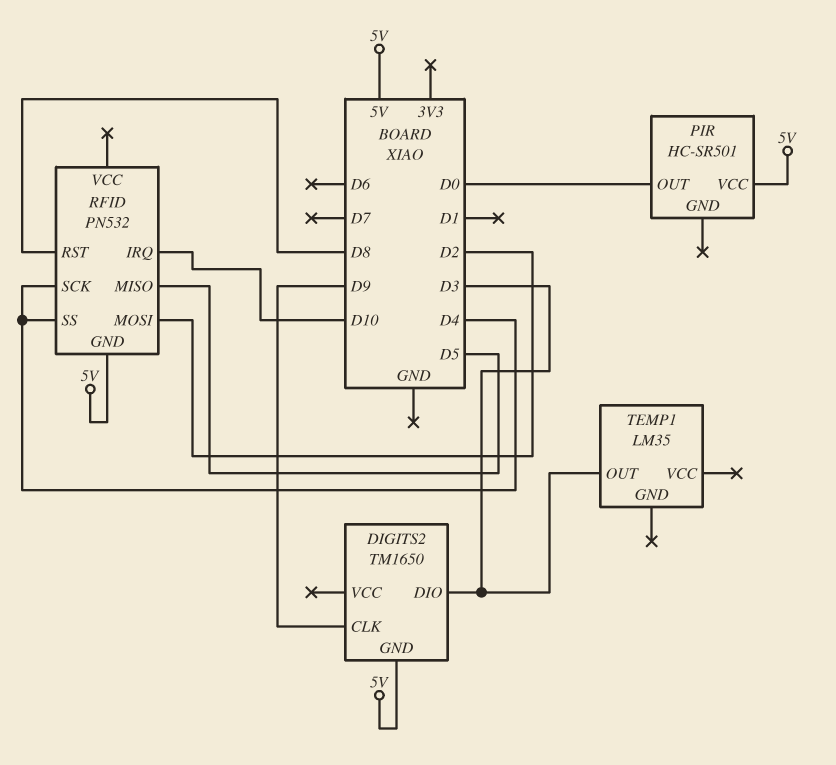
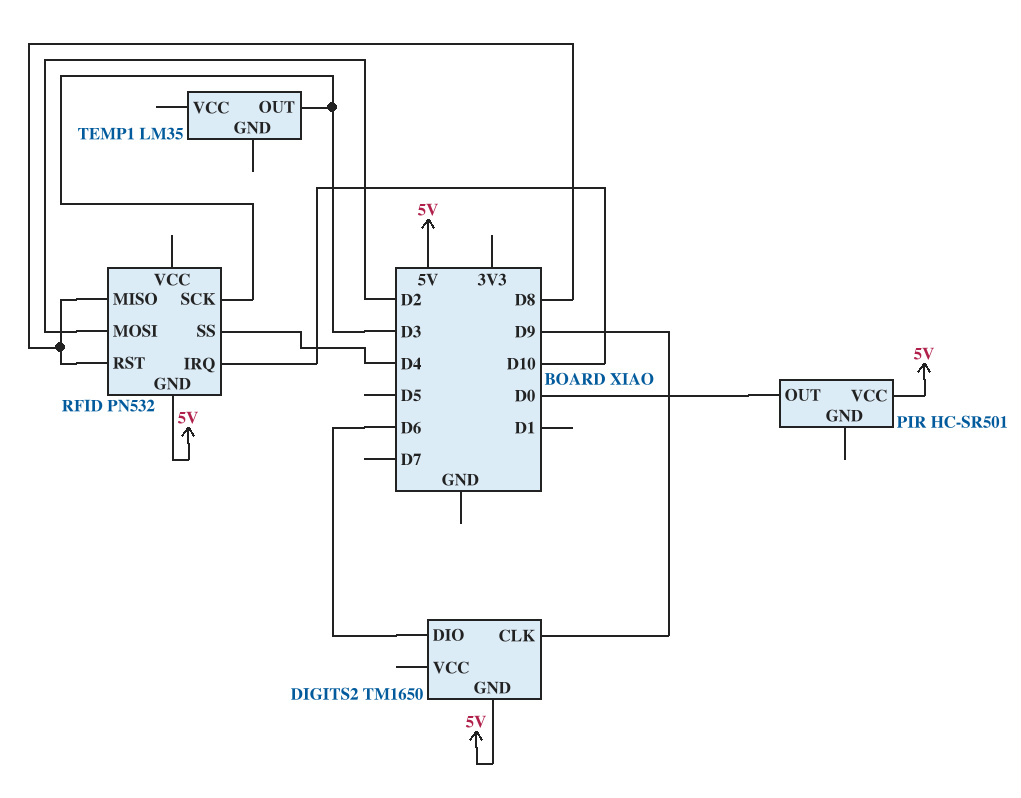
DIGITS2 pin DIO: D3 -> D6
RFID pin MISO: D5 -> D8
RFID pin SCK: D4 -> D3

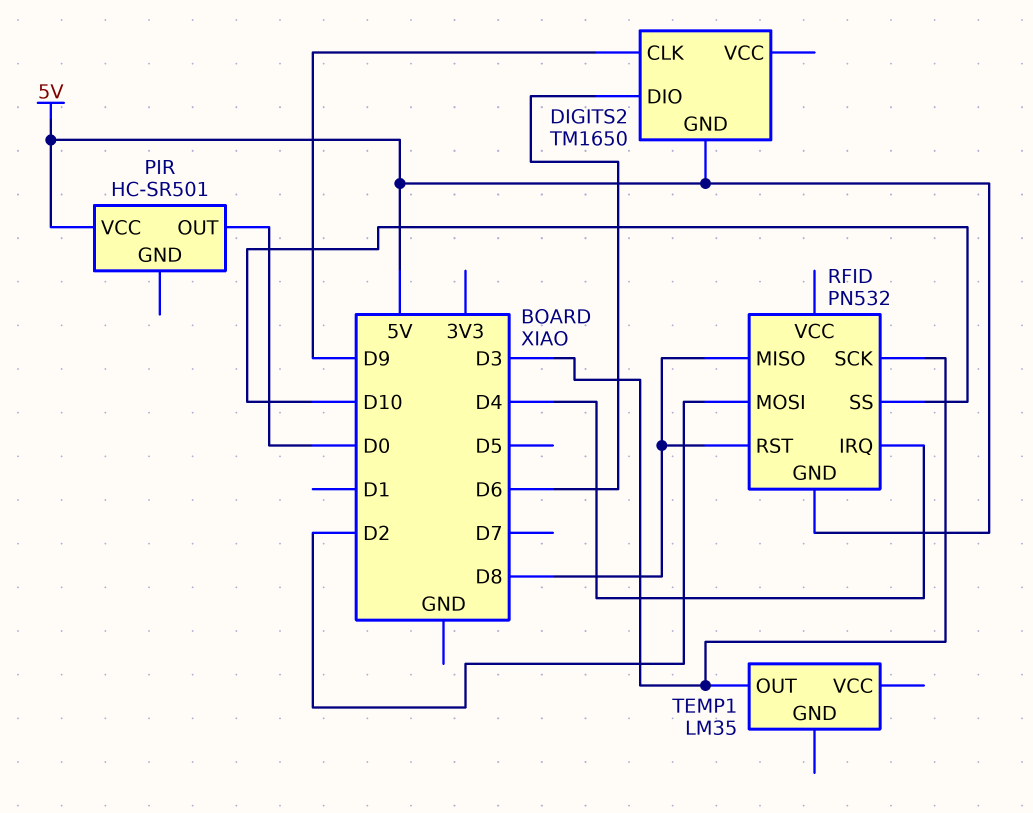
RFID pin IRQ: D10 -> D4
RFID pin SS: D4 -> D10

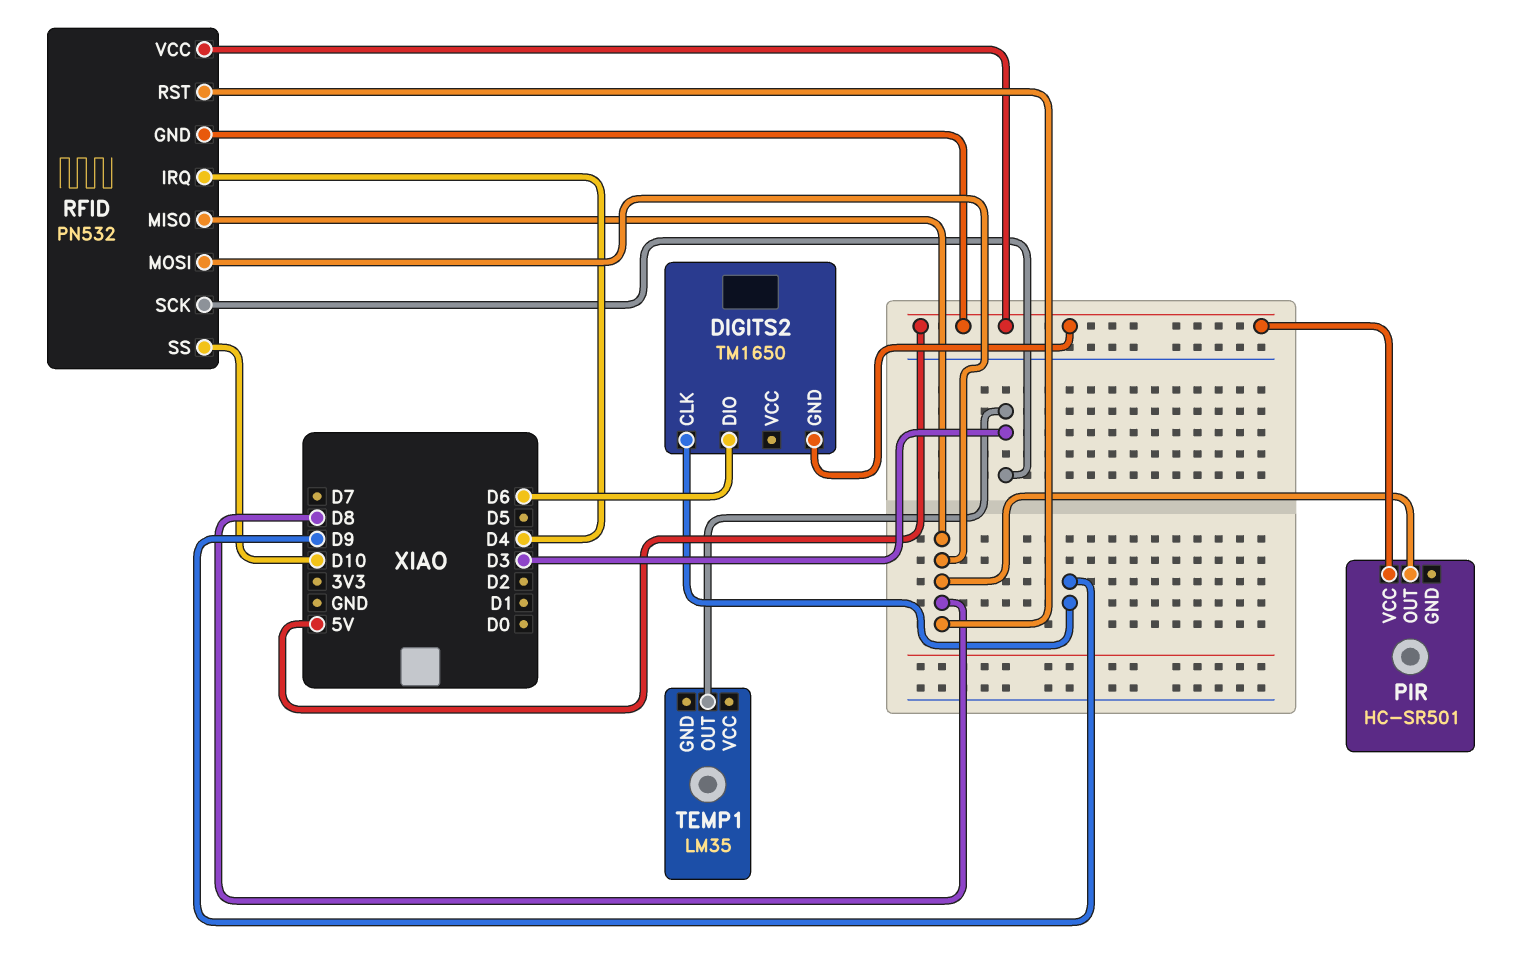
PIR pin OUT: D0 -> D8
RFID pin MOSI: D2 -> D8
RFID pin VCC: none -> 5V

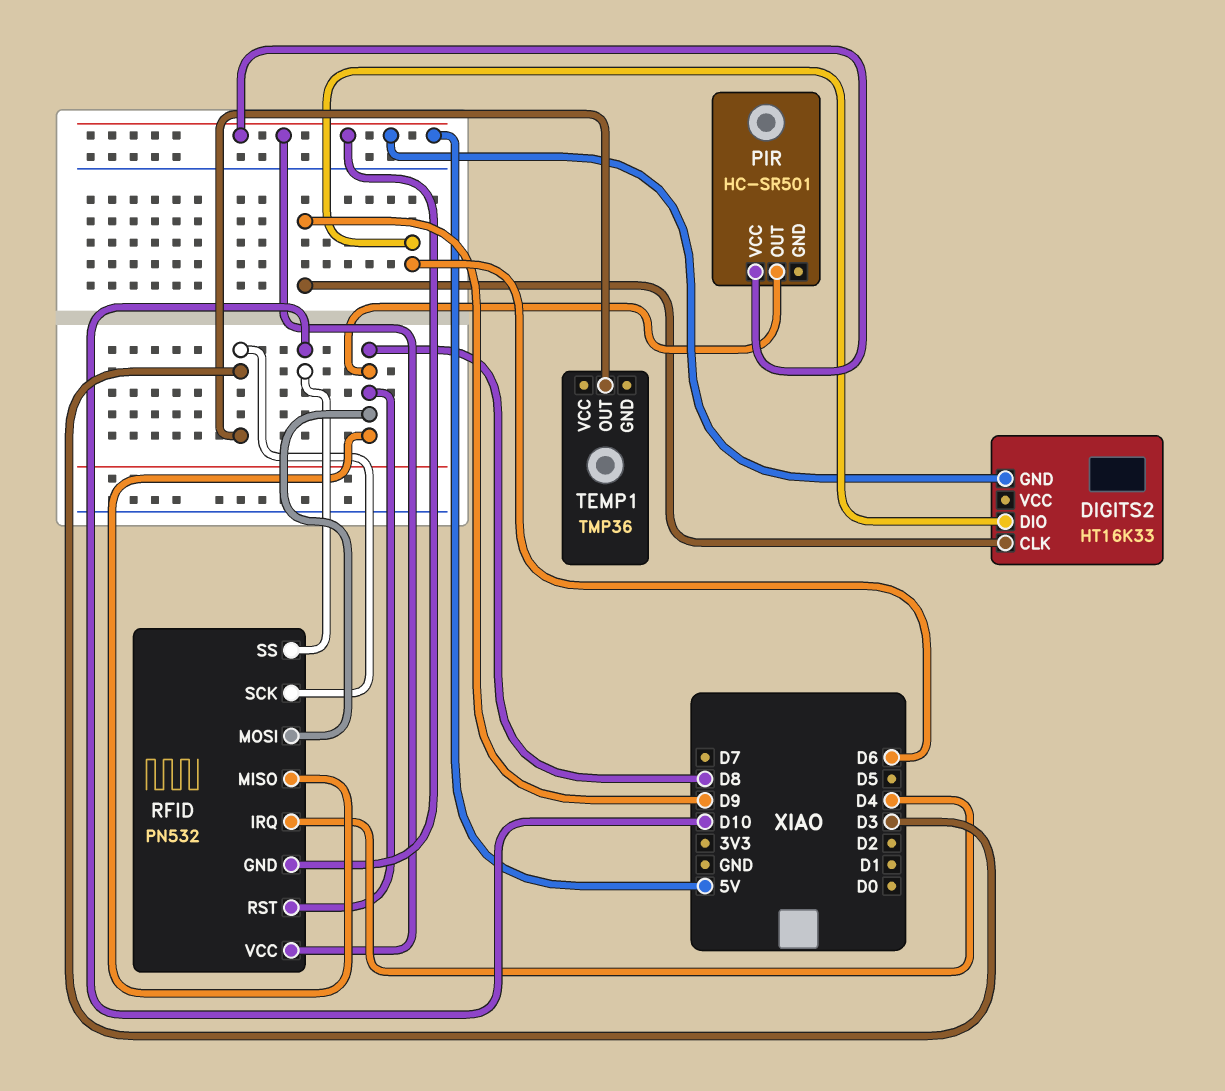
DIGITS2: TM1650 -> HT16K33
TEMP1: LM35 -> TMP36

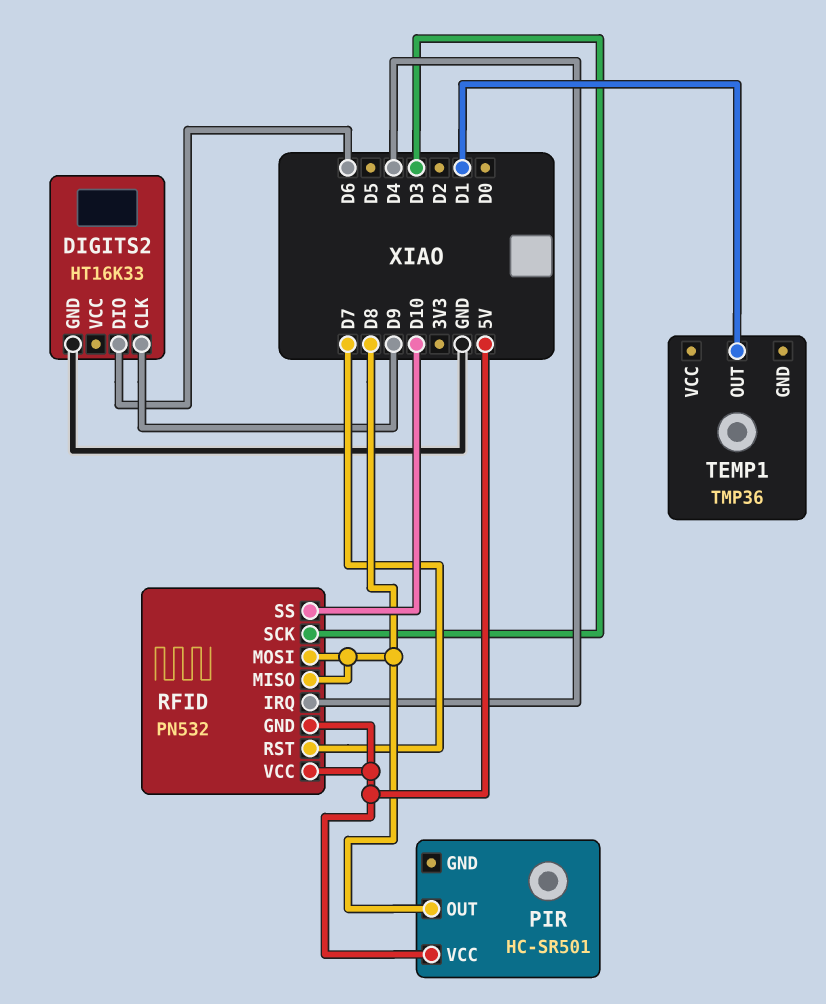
DIGITS2 pin GND: 5V -> GND
RFID pin RST: D8 -> D7
TEMP1 pin OUT: D3 -> D1

